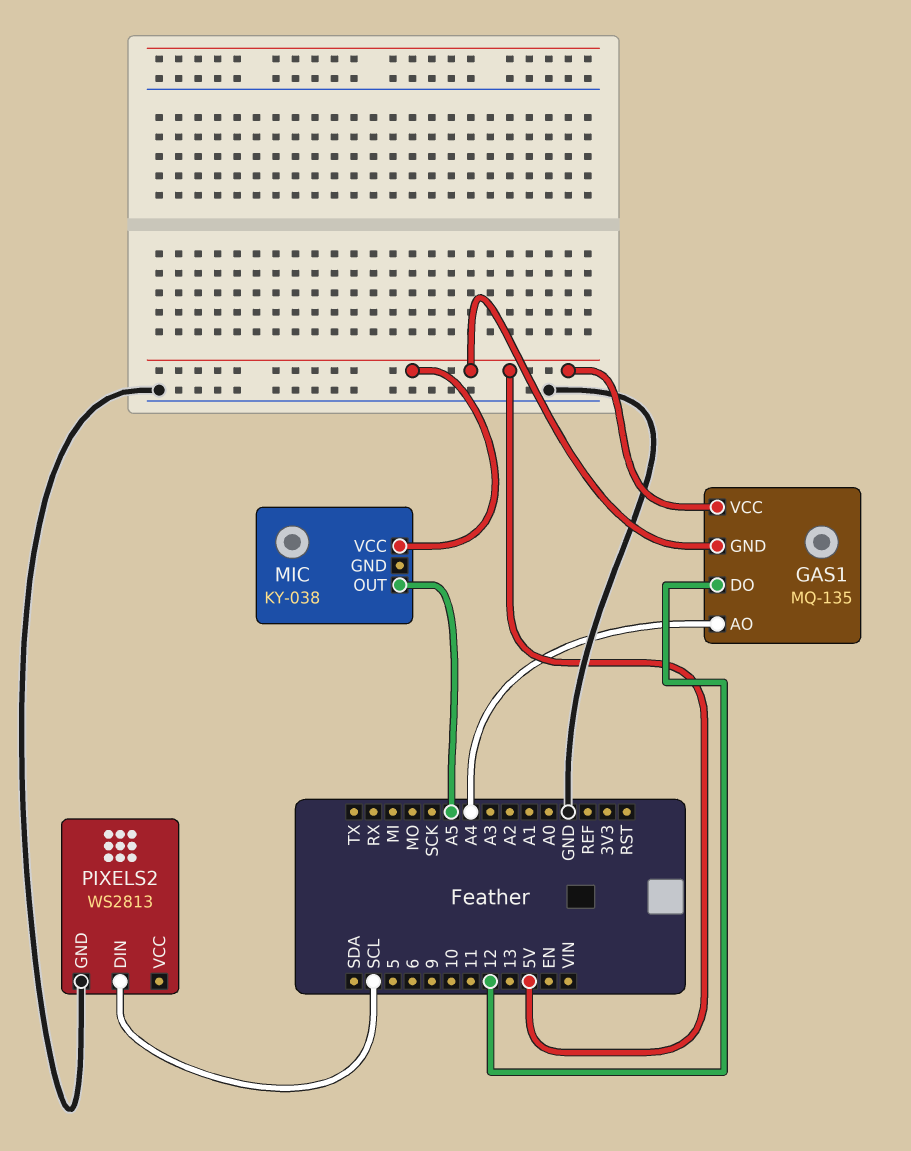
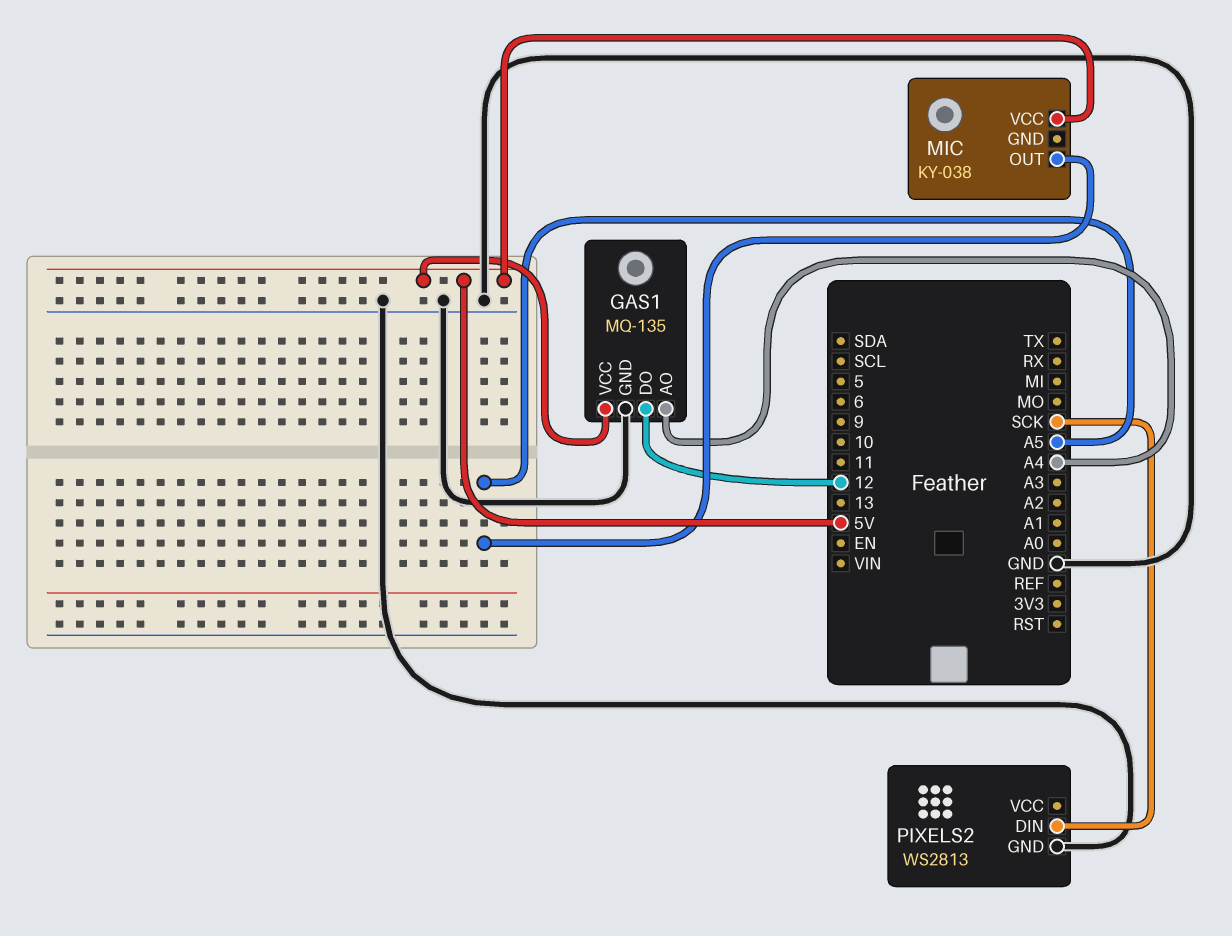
GAS1 pin GND: 5V -> GND
PIXELS2 pin DIN: SCL -> SCK

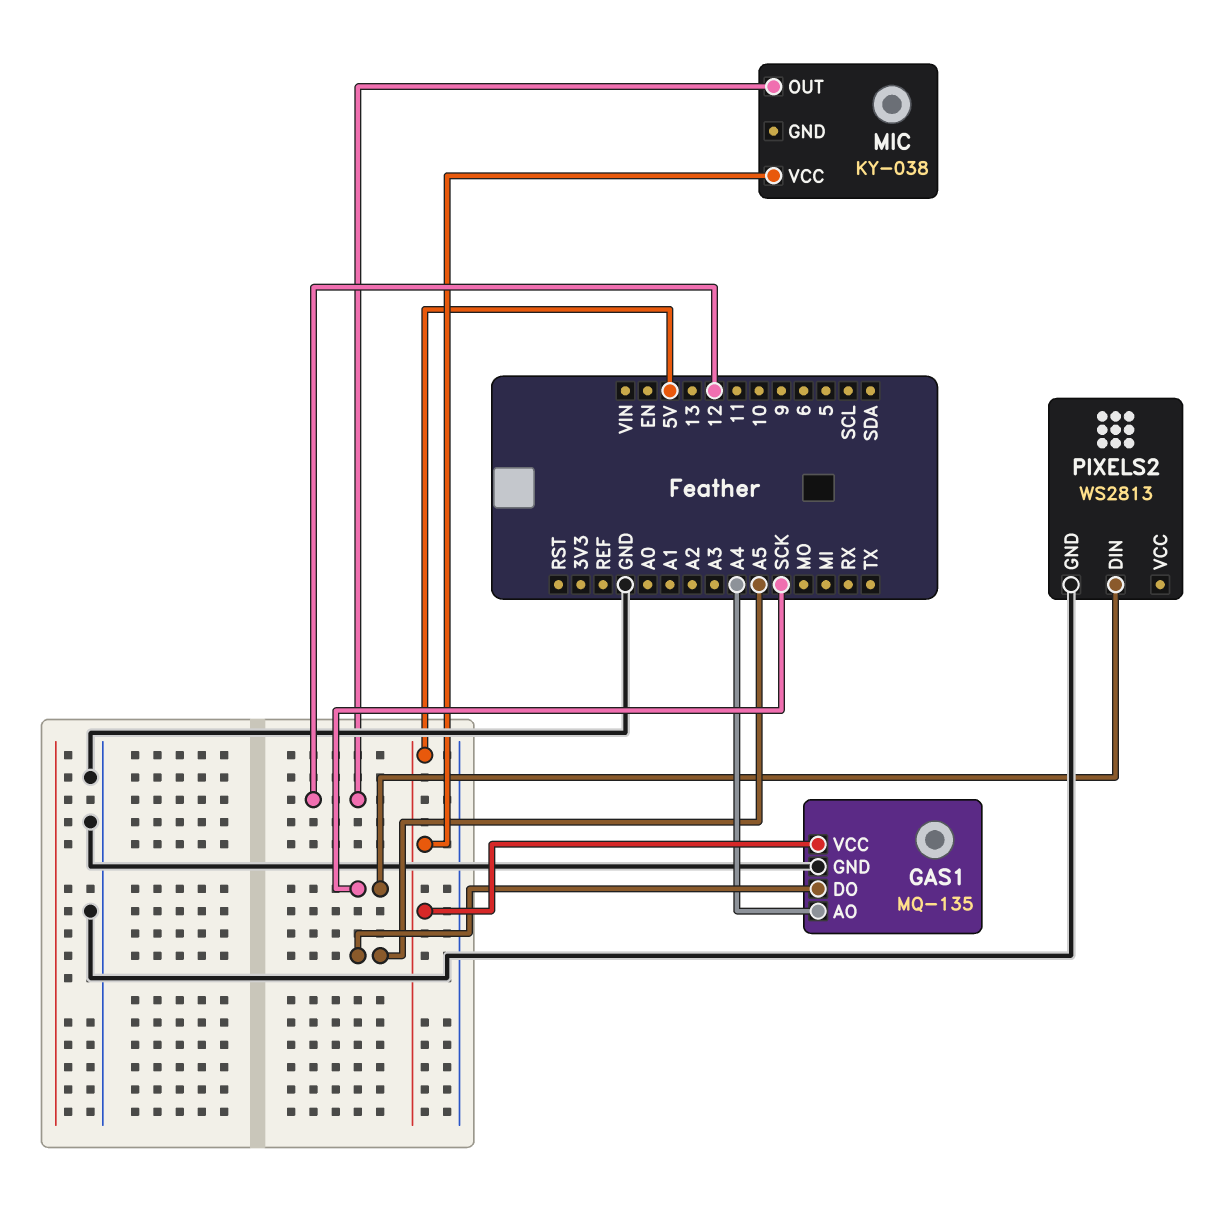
GAS1 pin DO: 12 -> A5
MIC pin OUT: A5 -> 12

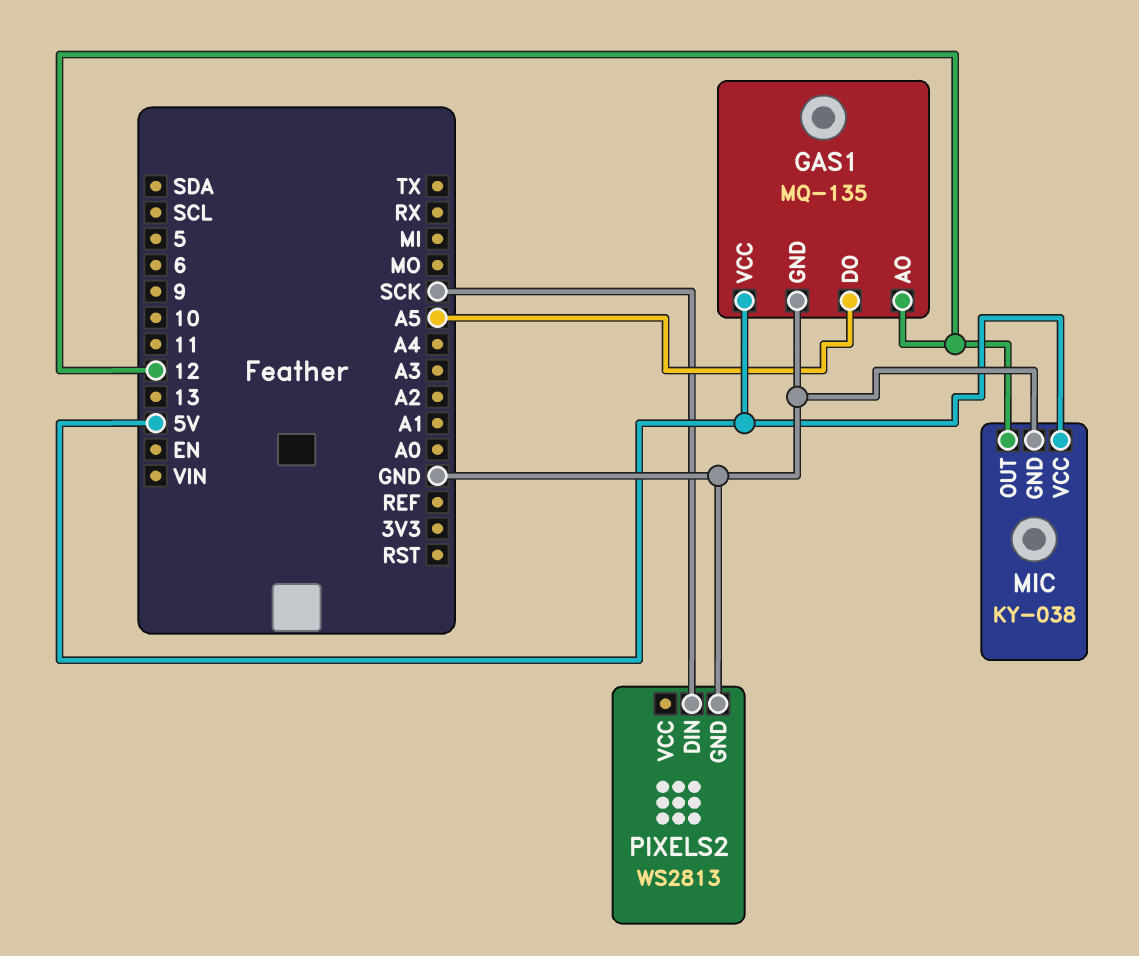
GAS1 pin AO: A4 -> 12
MIC pin GND: none -> GND

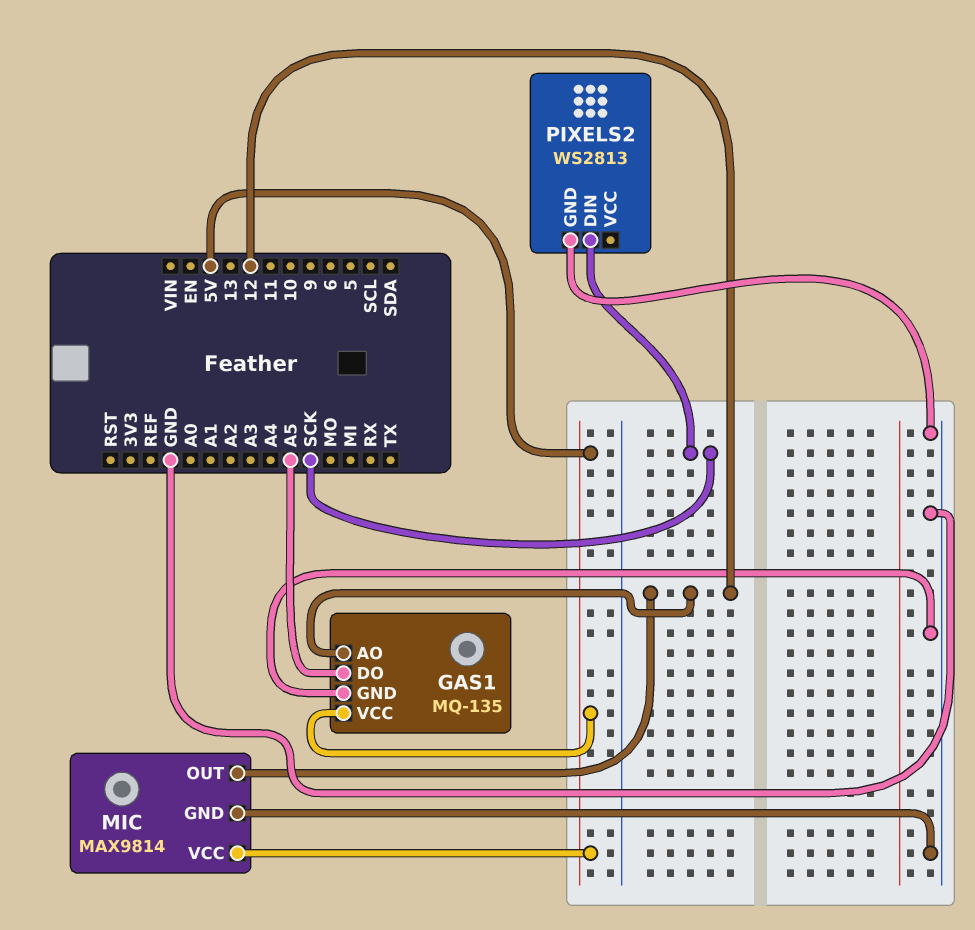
MIC: KY-038 -> MAX9814

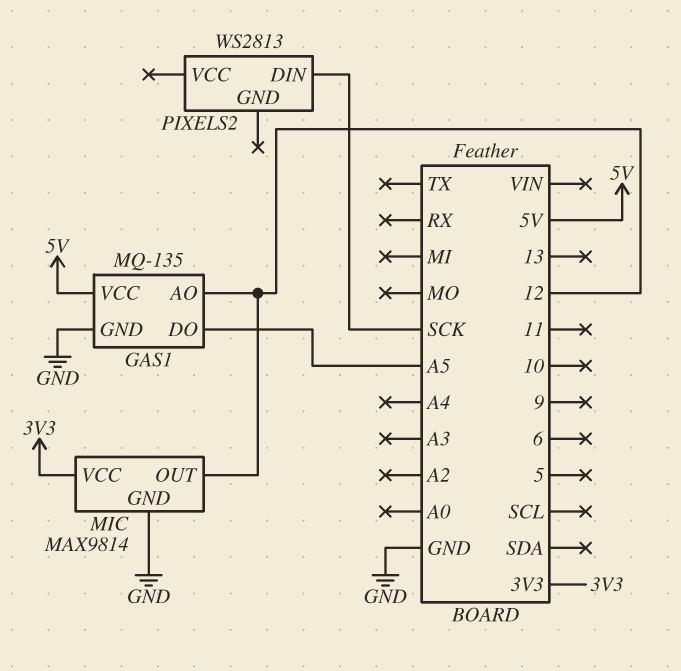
MIC pin VCC: 5V -> 3V3
PIXELS2 pin GND: GND -> none

